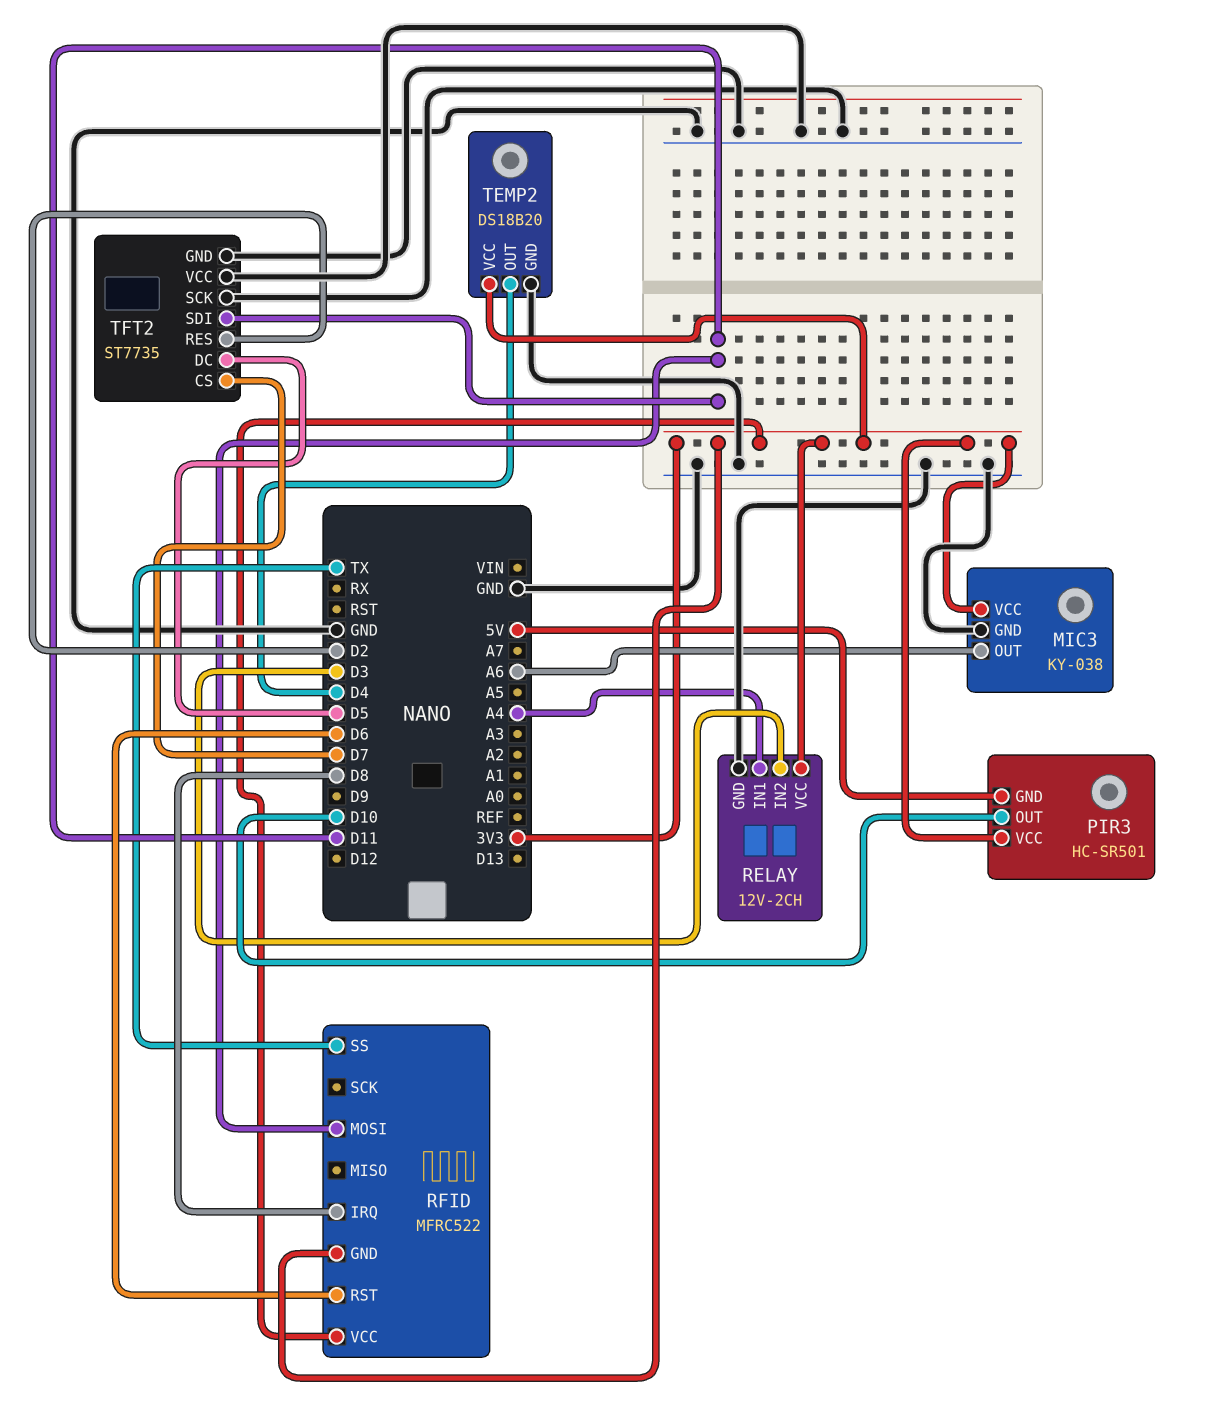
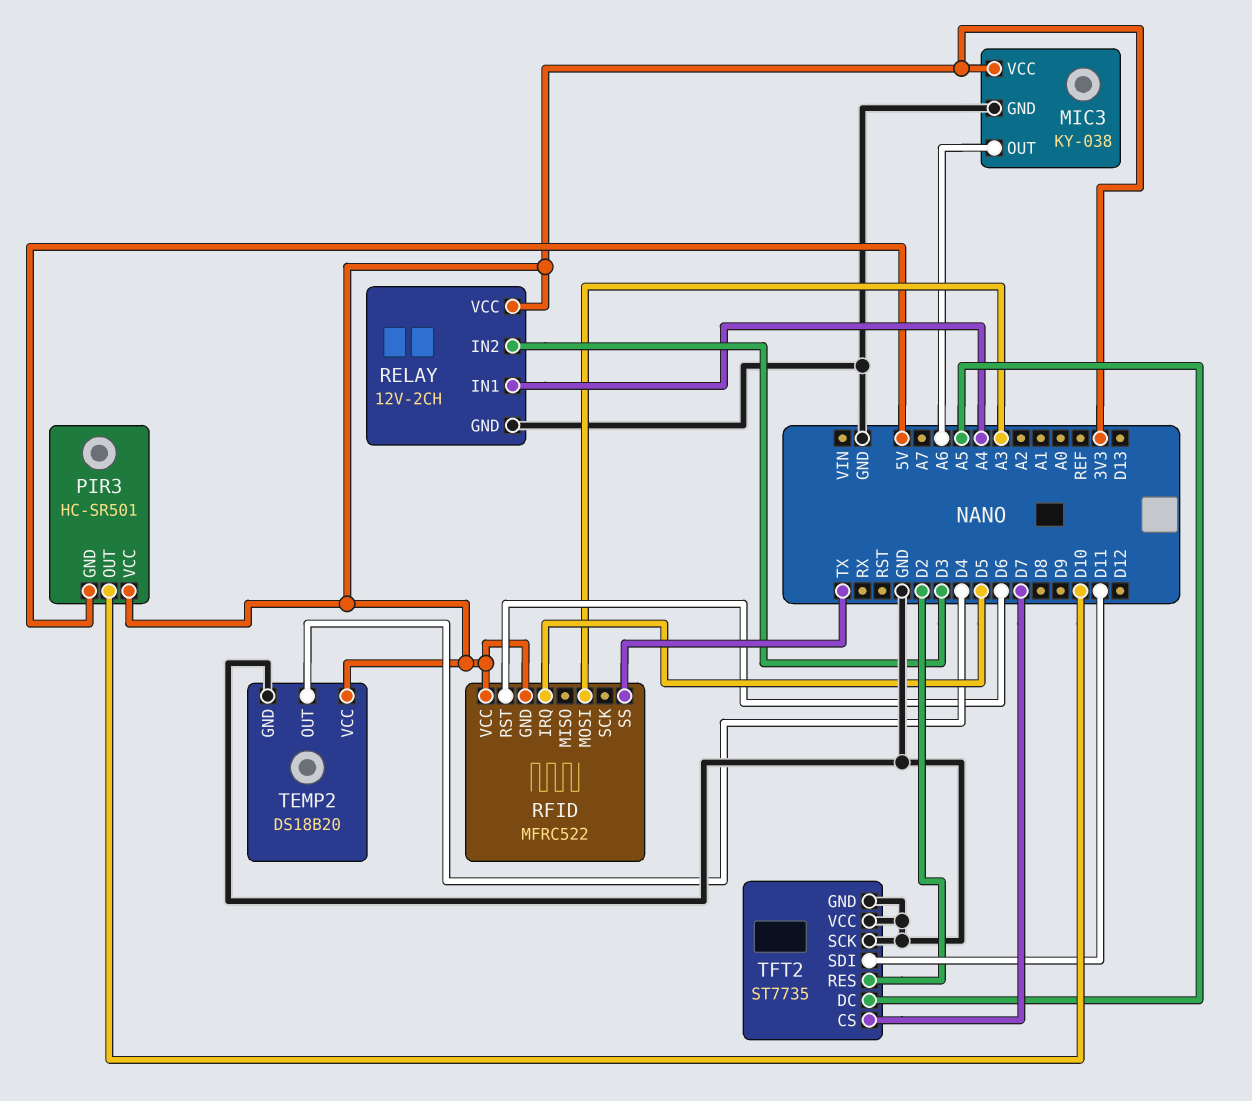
RFID pin IRQ: D8 -> D5
RFID pin MOSI: D11 -> A3
TFT2 pin DC: D5 -> A5

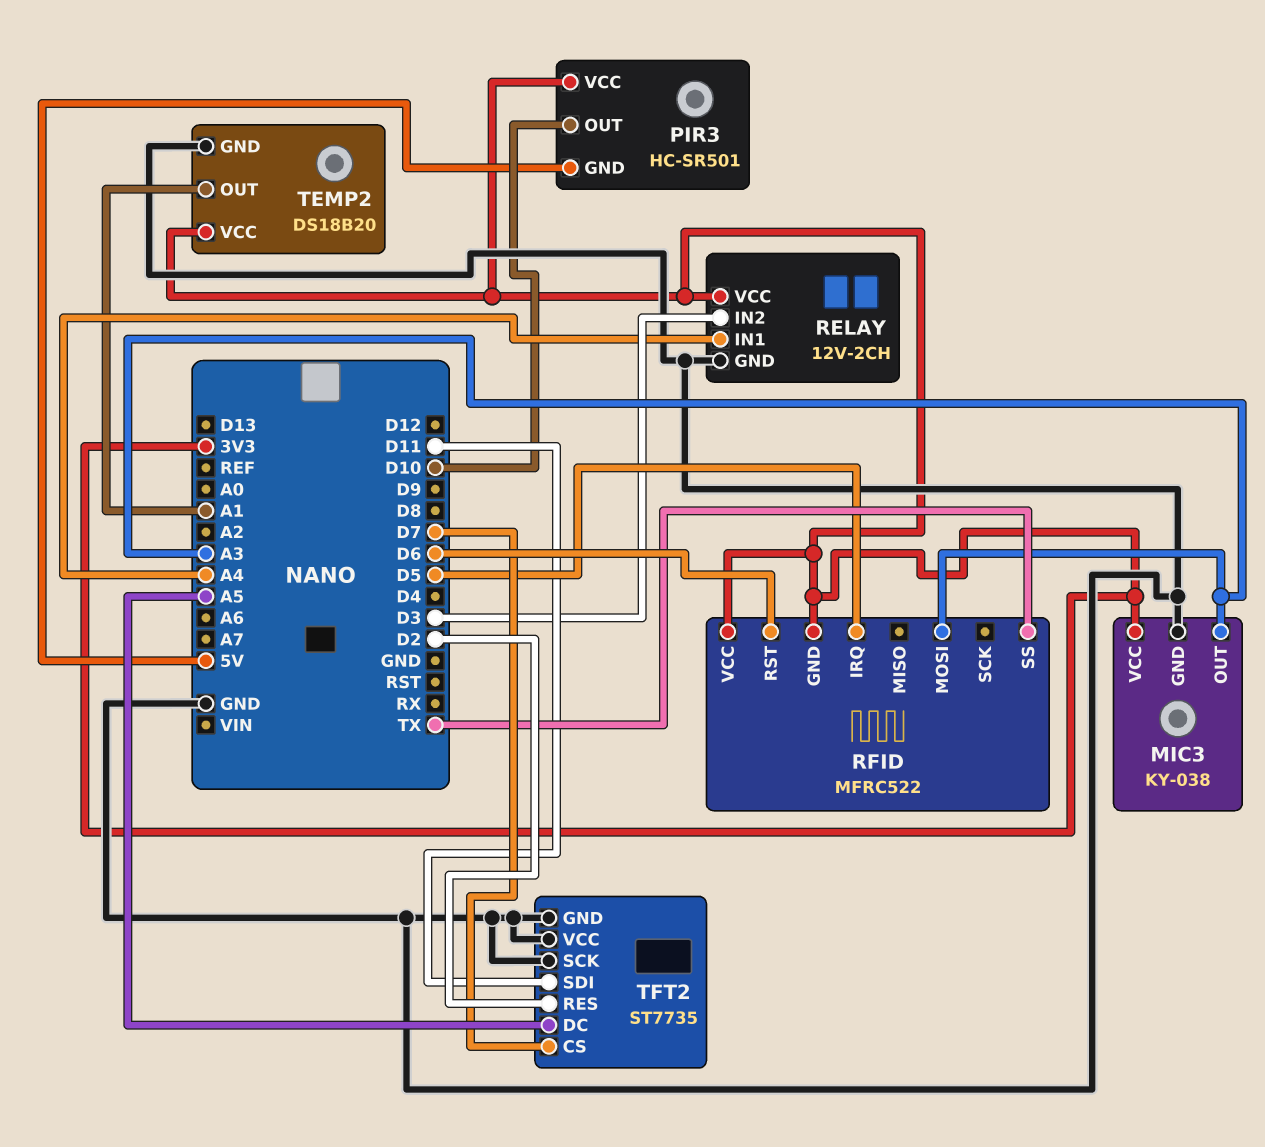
MIC3 pin OUT: A6 -> A3
TEMP2 pin OUT: D4 -> A1

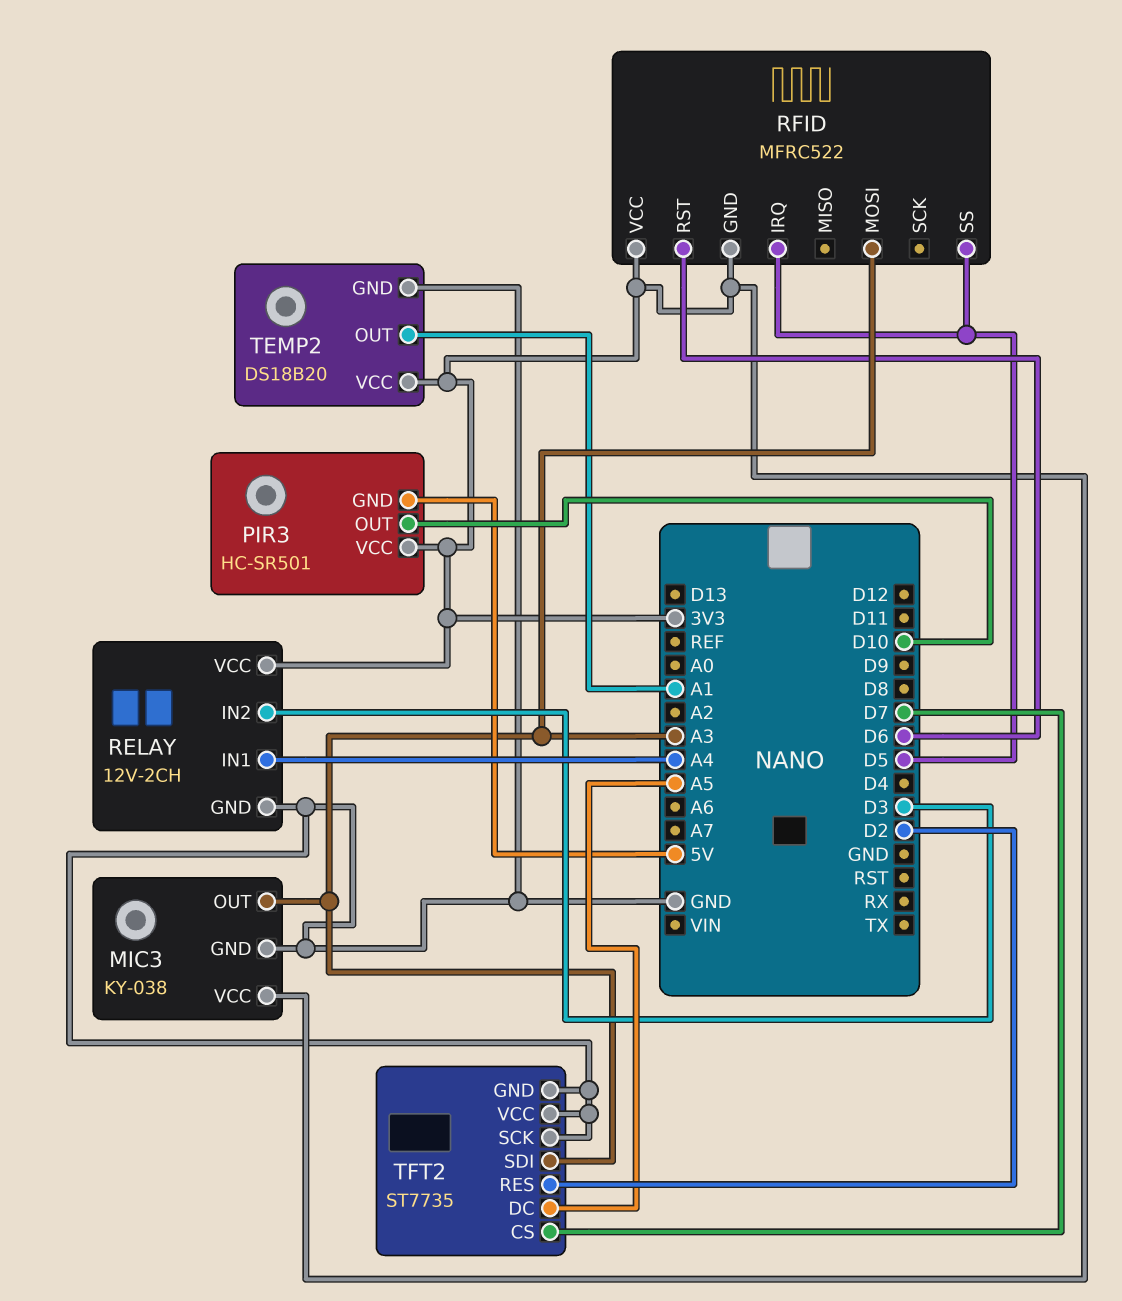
RFID pin SS: TX -> D5
TFT2 pin SDI: D11 -> A3

